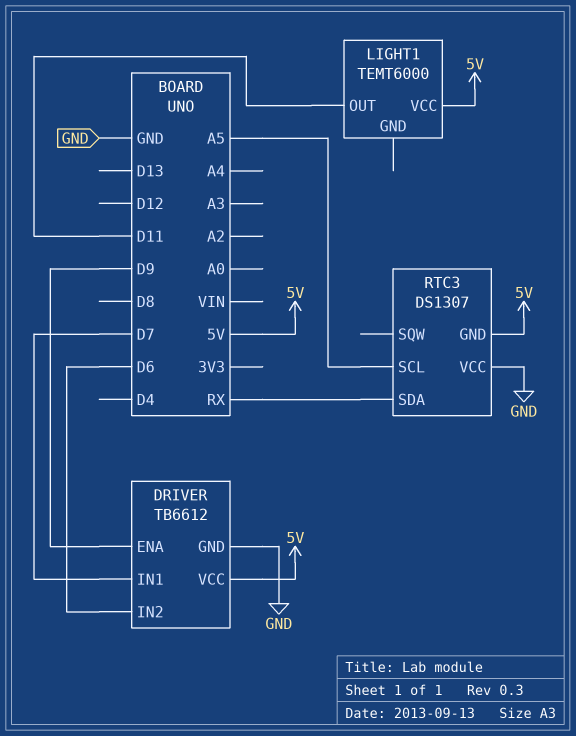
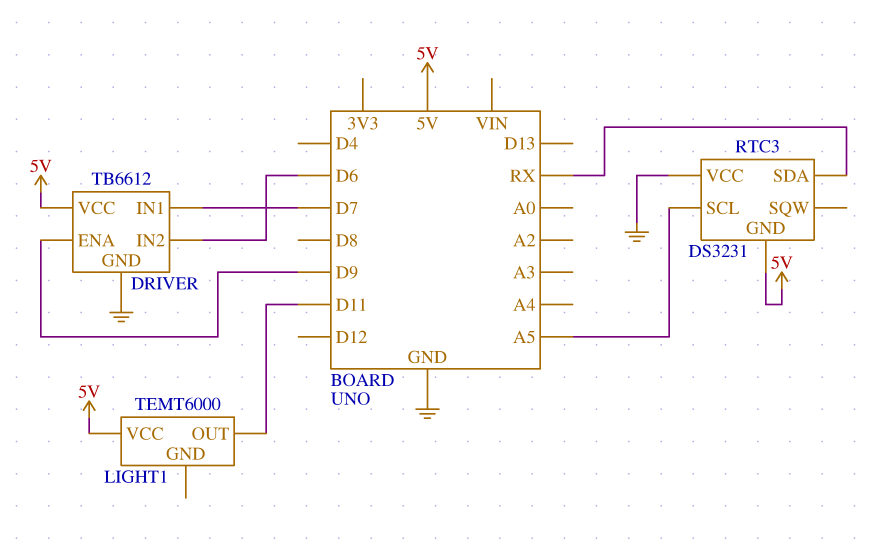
RTC3: DS1307 -> DS3231

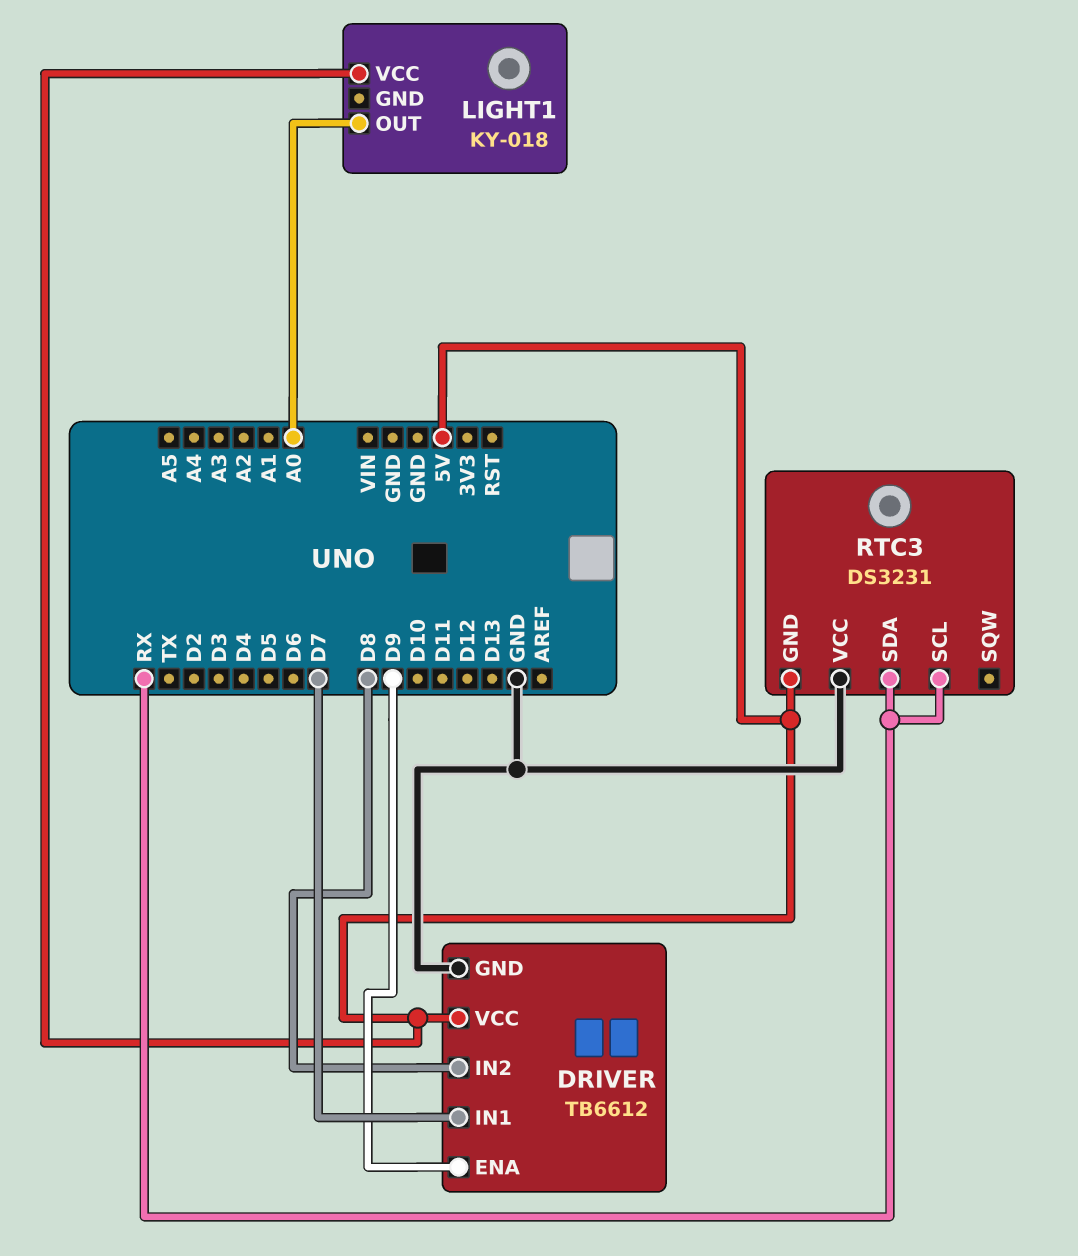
DRIVER pin IN2: D6 -> D8
LIGHT1: TEMT6000 -> KY-018
LIGHT1 pin OUT: D11 -> A0
RTC3 pin SCL: A5 -> RX

